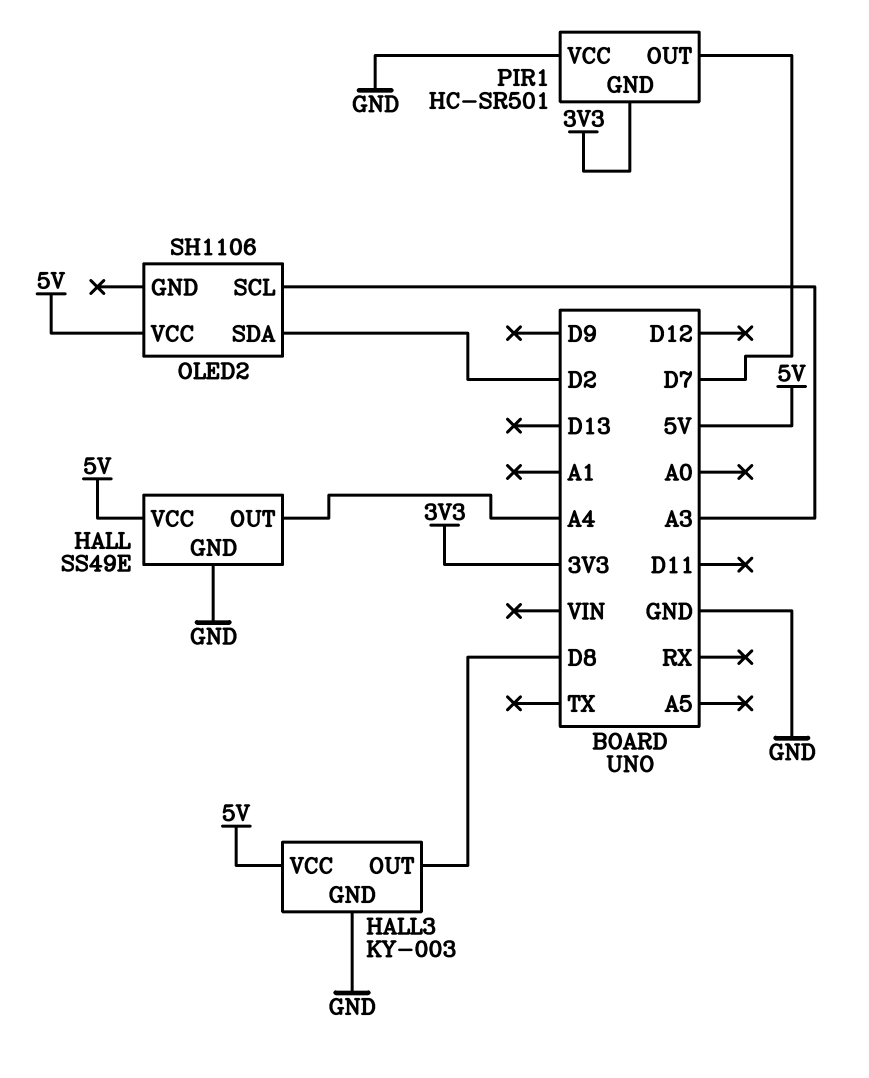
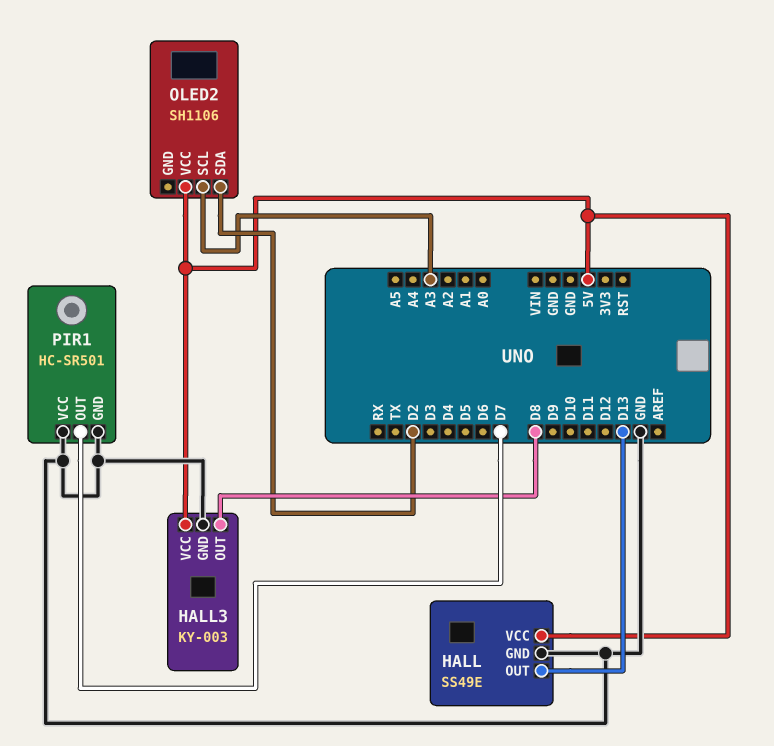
HALL pin OUT: A4 -> D13
PIR1 pin GND: 3V3 -> GND

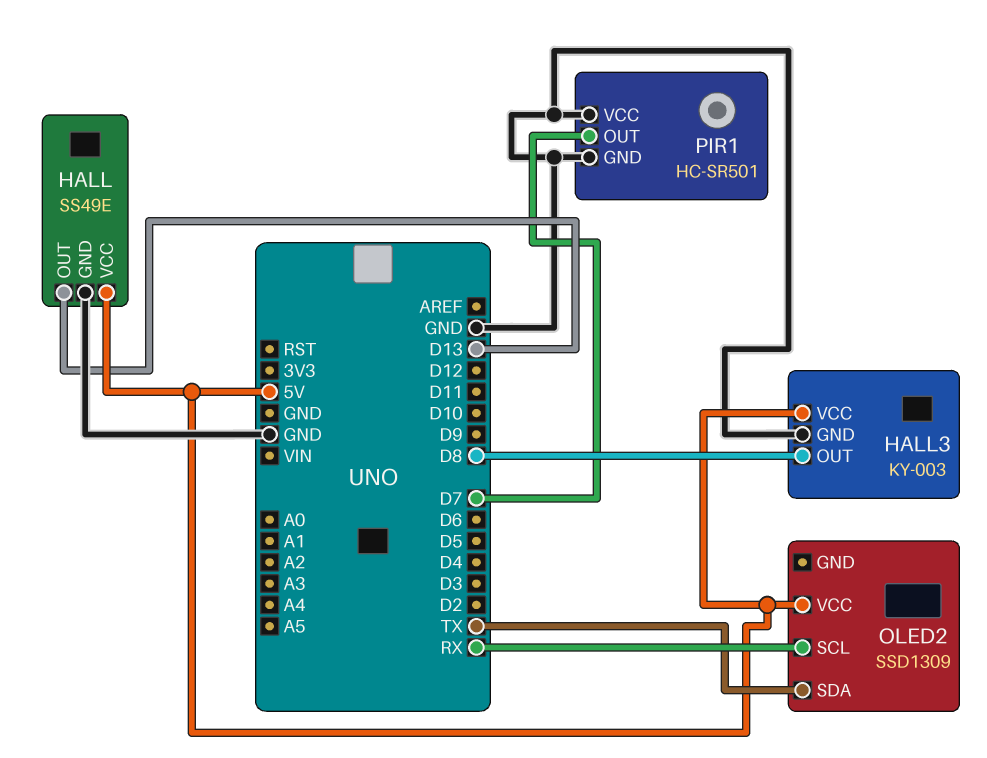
OLED2: SH1106 -> SSD1309
OLED2 pin SCL: A3 -> RX
OLED2 pin SDA: D2 -> TX

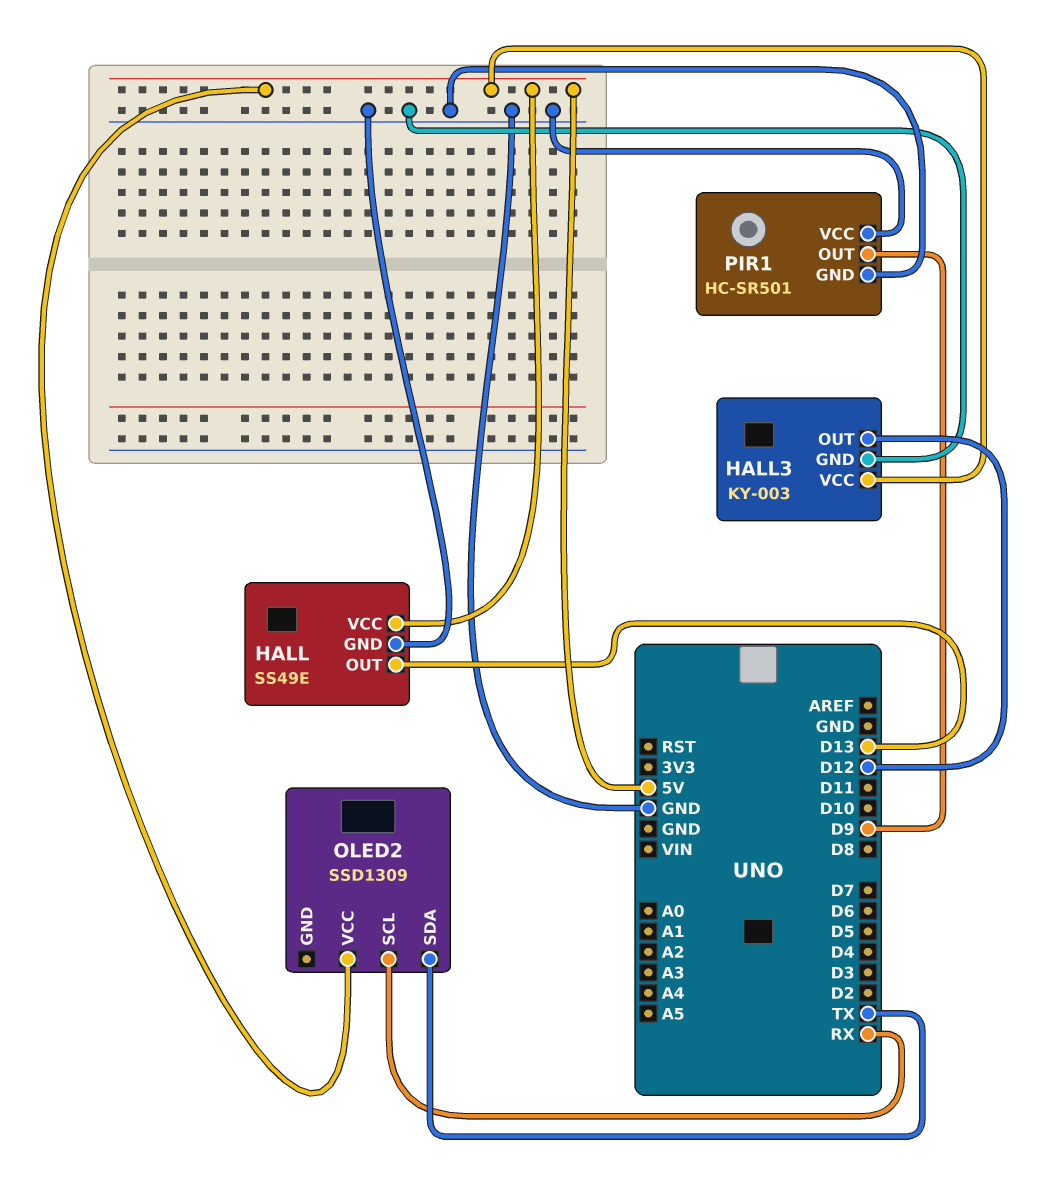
HALL3 pin OUT: D8 -> D12
PIR1 pin OUT: D7 -> D9

